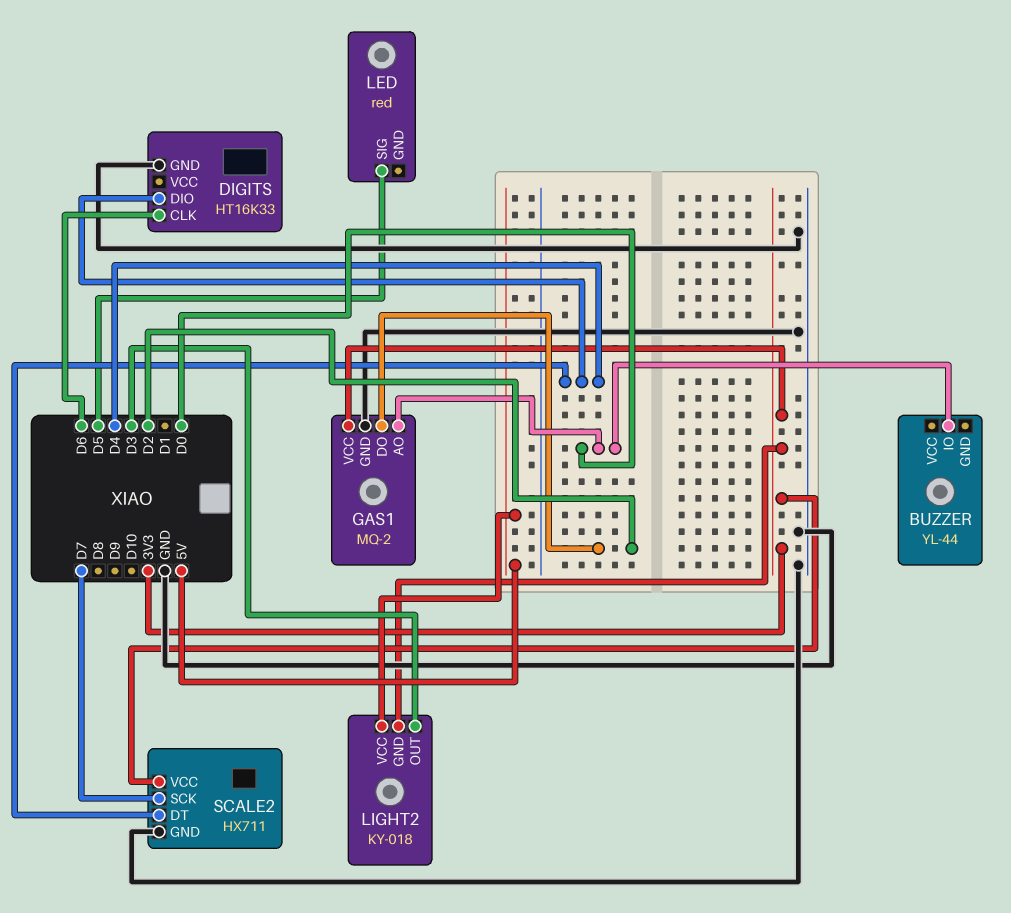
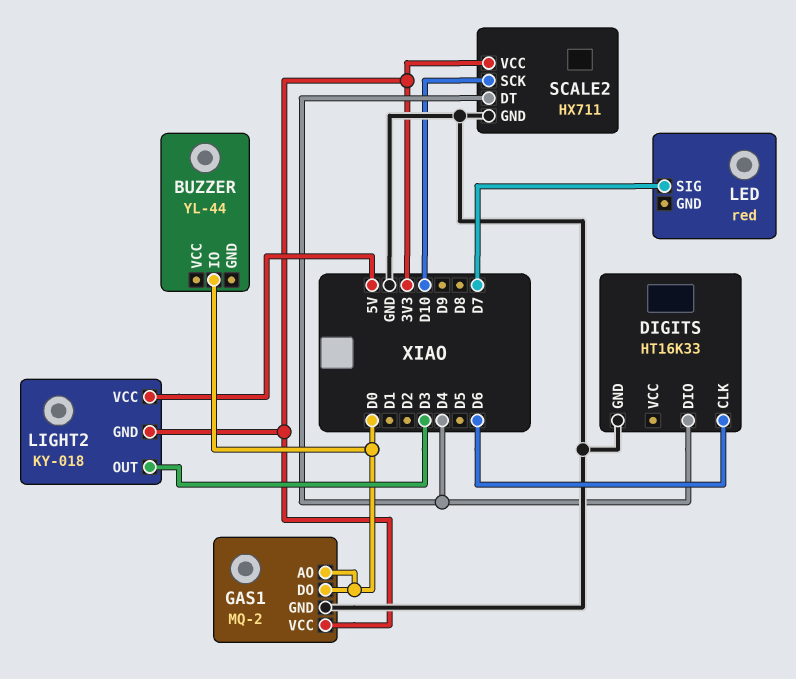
GAS1 pin DO: D2 -> D0
LED pin SIG: D5 -> D7
SCALE2 pin SCK: D7 -> D10

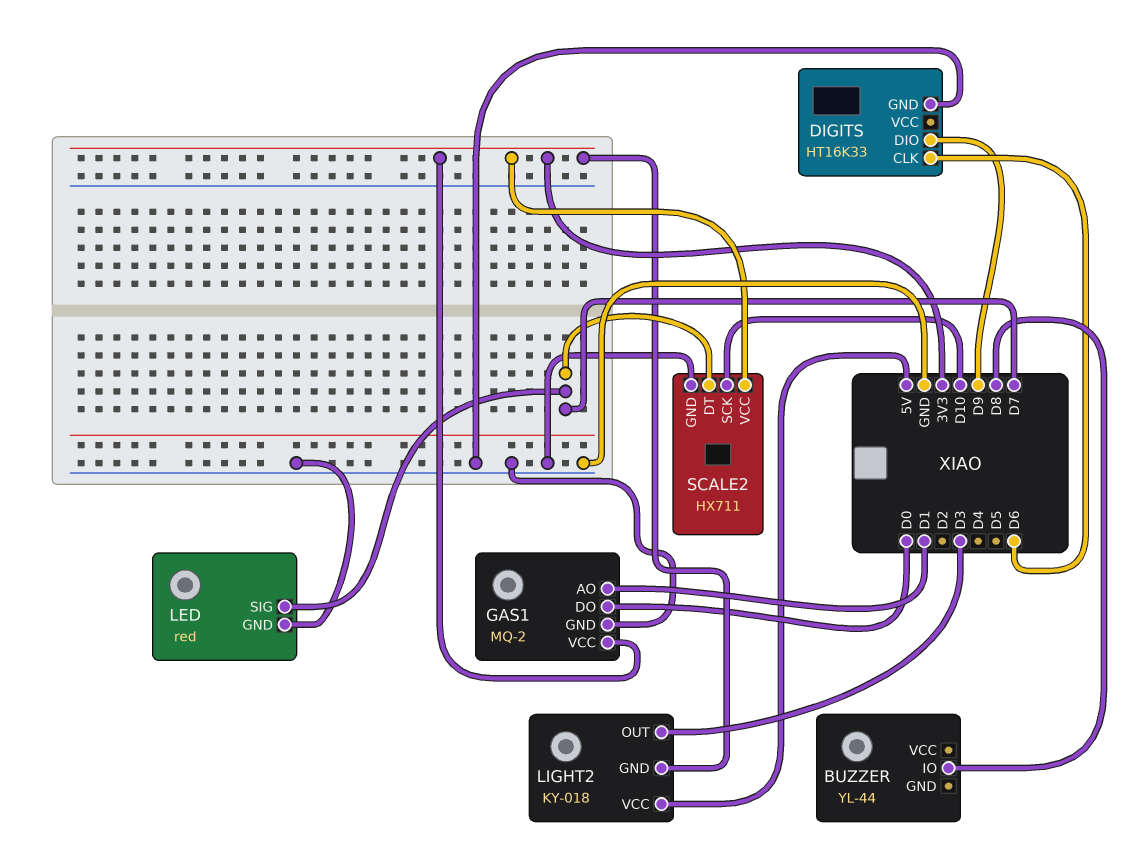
BUZZER pin IO: D0 -> D8
DIGITS pin DIO: D4 -> D9
GAS1 pin AO: D0 -> D1
LED pin GND: none -> GND
SCALE2 pin DT: D4 -> D7

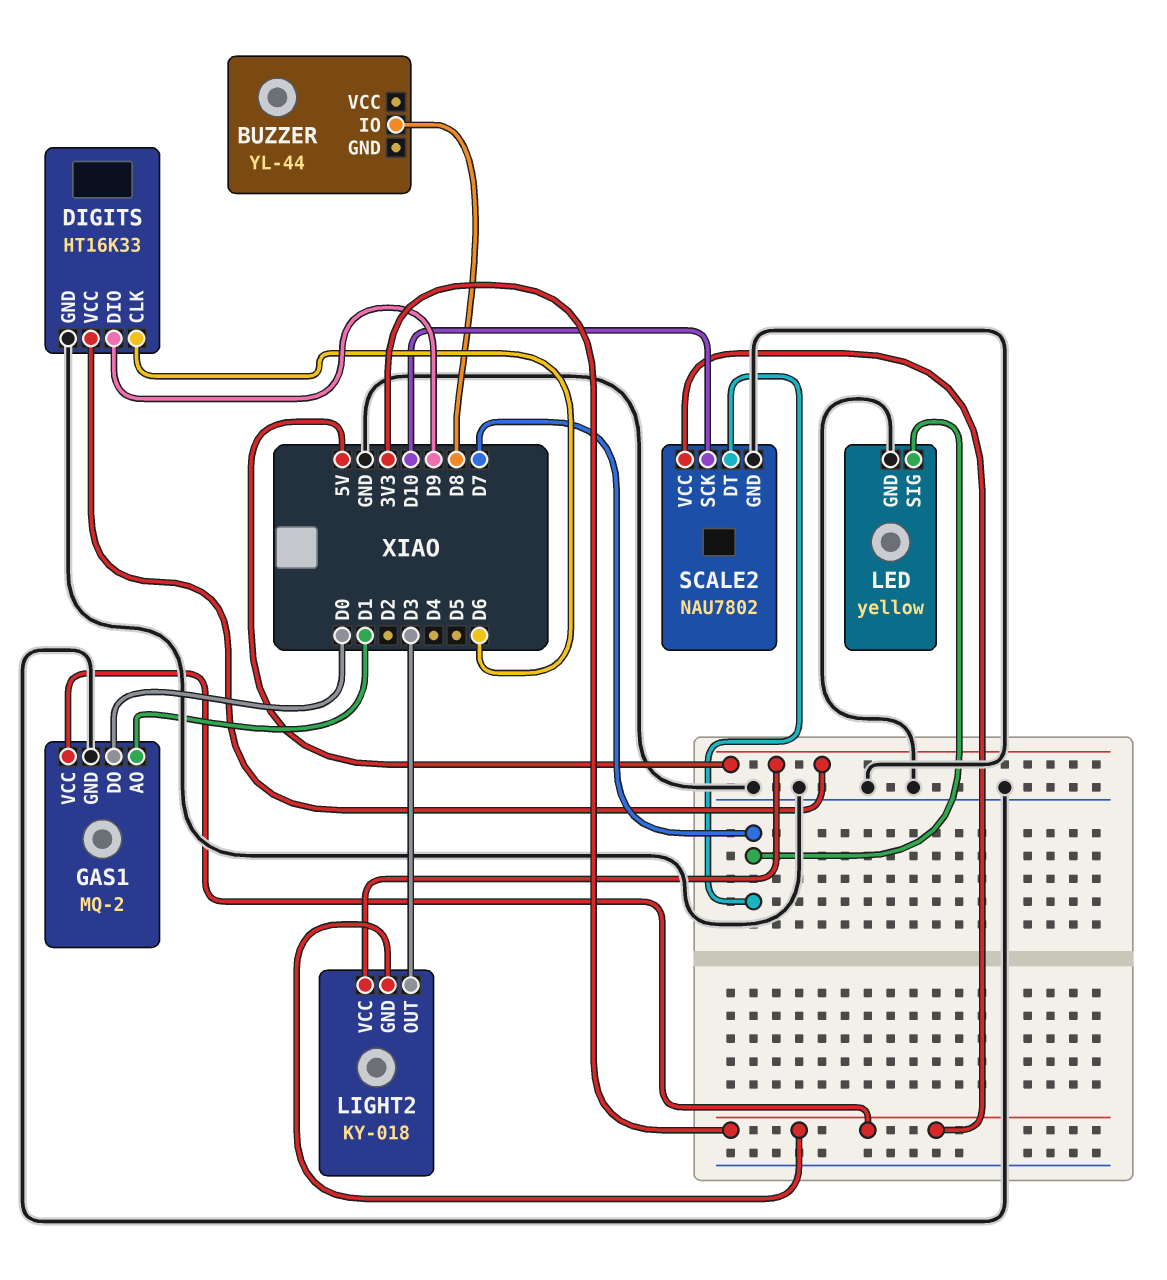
DIGITS pin VCC: none -> 5V
LED: red -> yellow
SCALE2: HX711 -> NAU7802

